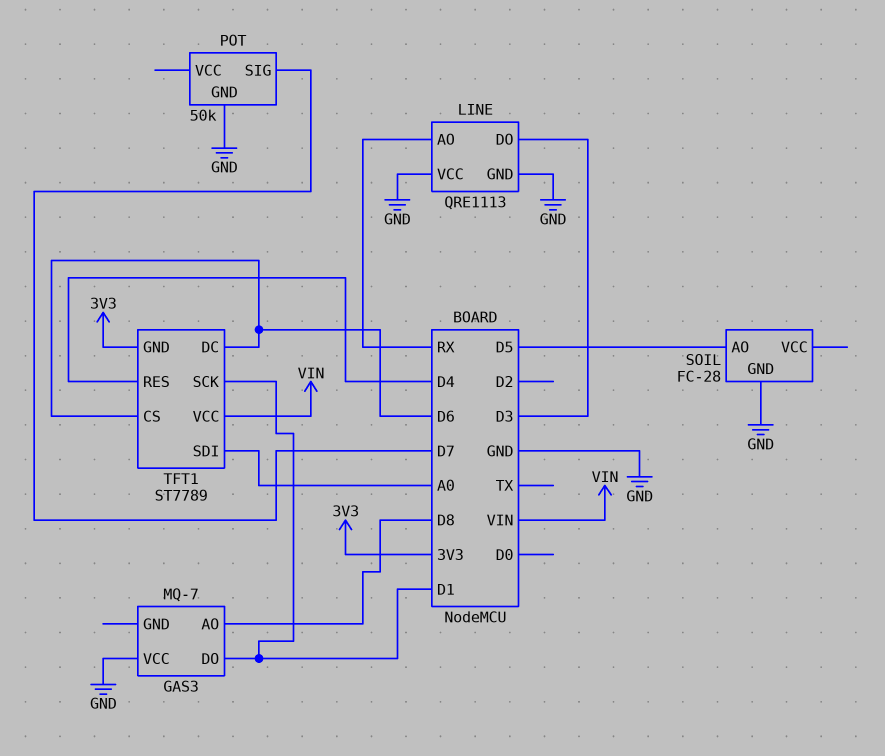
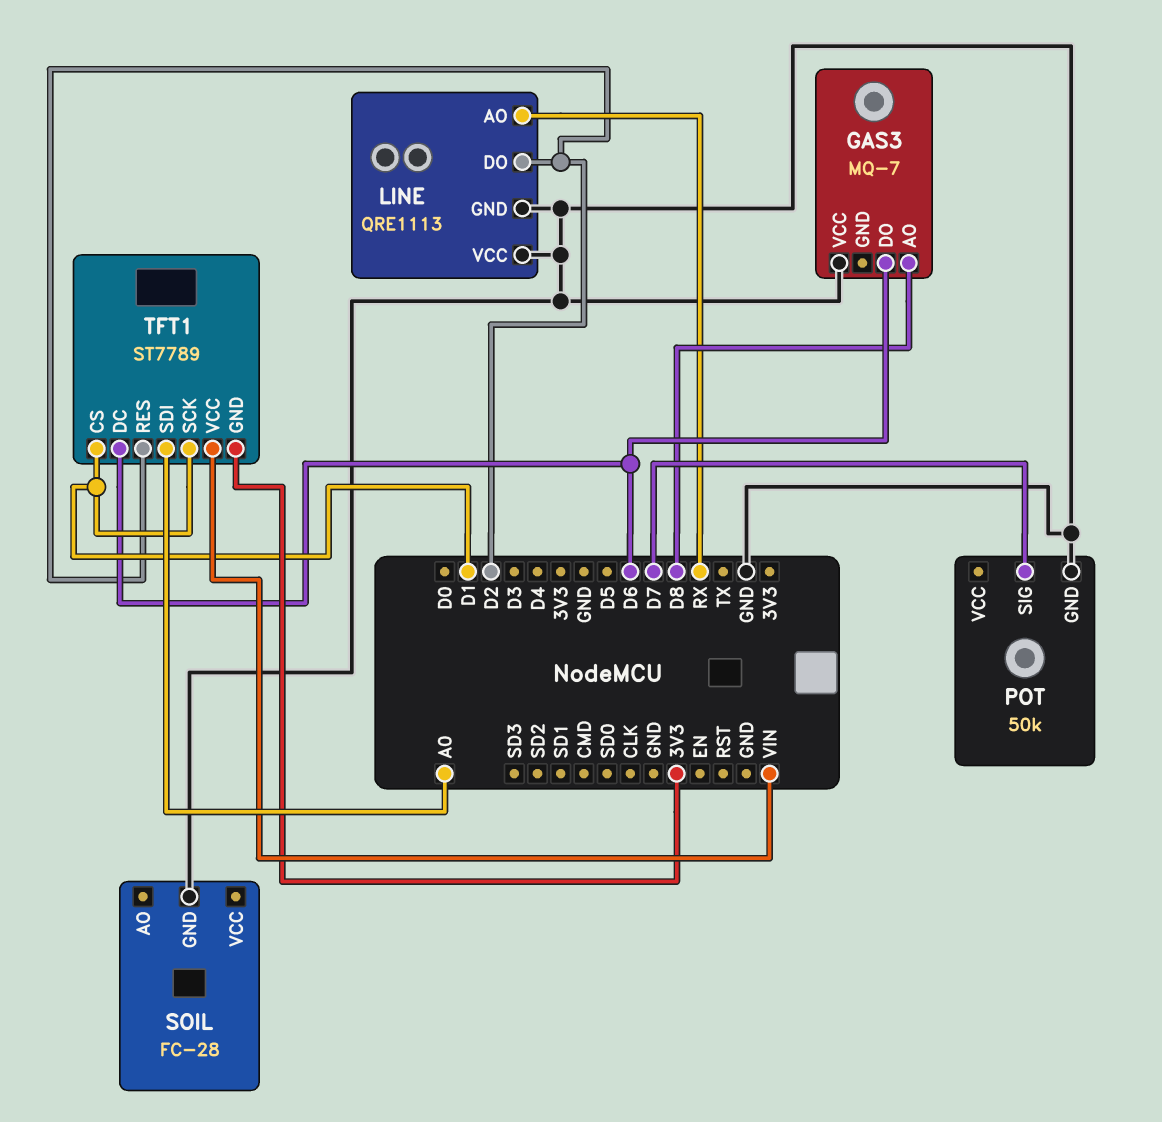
GAS3 pin DO: D1 -> D6
LINE pin DO: D3 -> D2
SOIL pin AO: D5 -> none
TFT1 pin CS: D6 -> D1
TFT1 pin RES: D4 -> D2

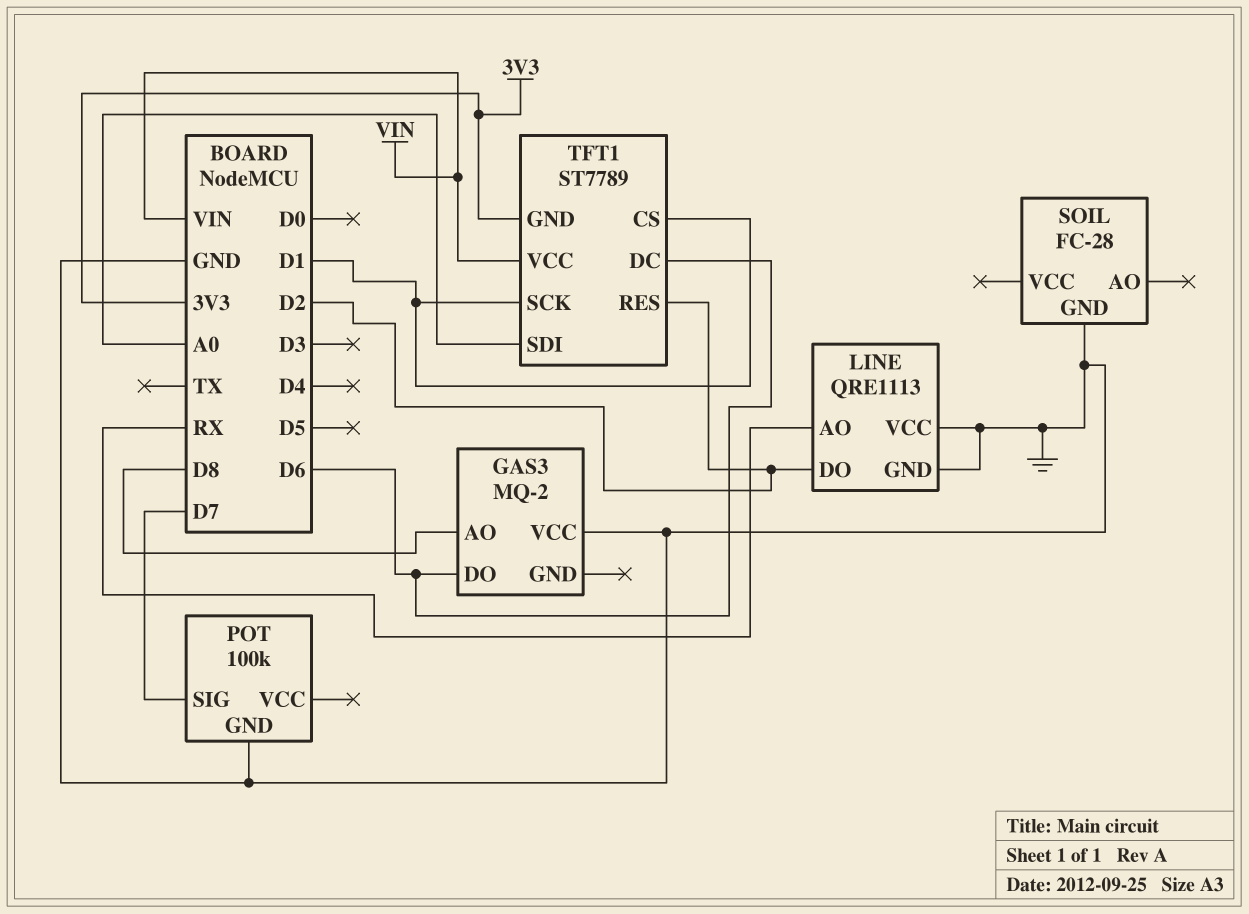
GAS3: MQ-7 -> MQ-2
POT: 50k -> 100k

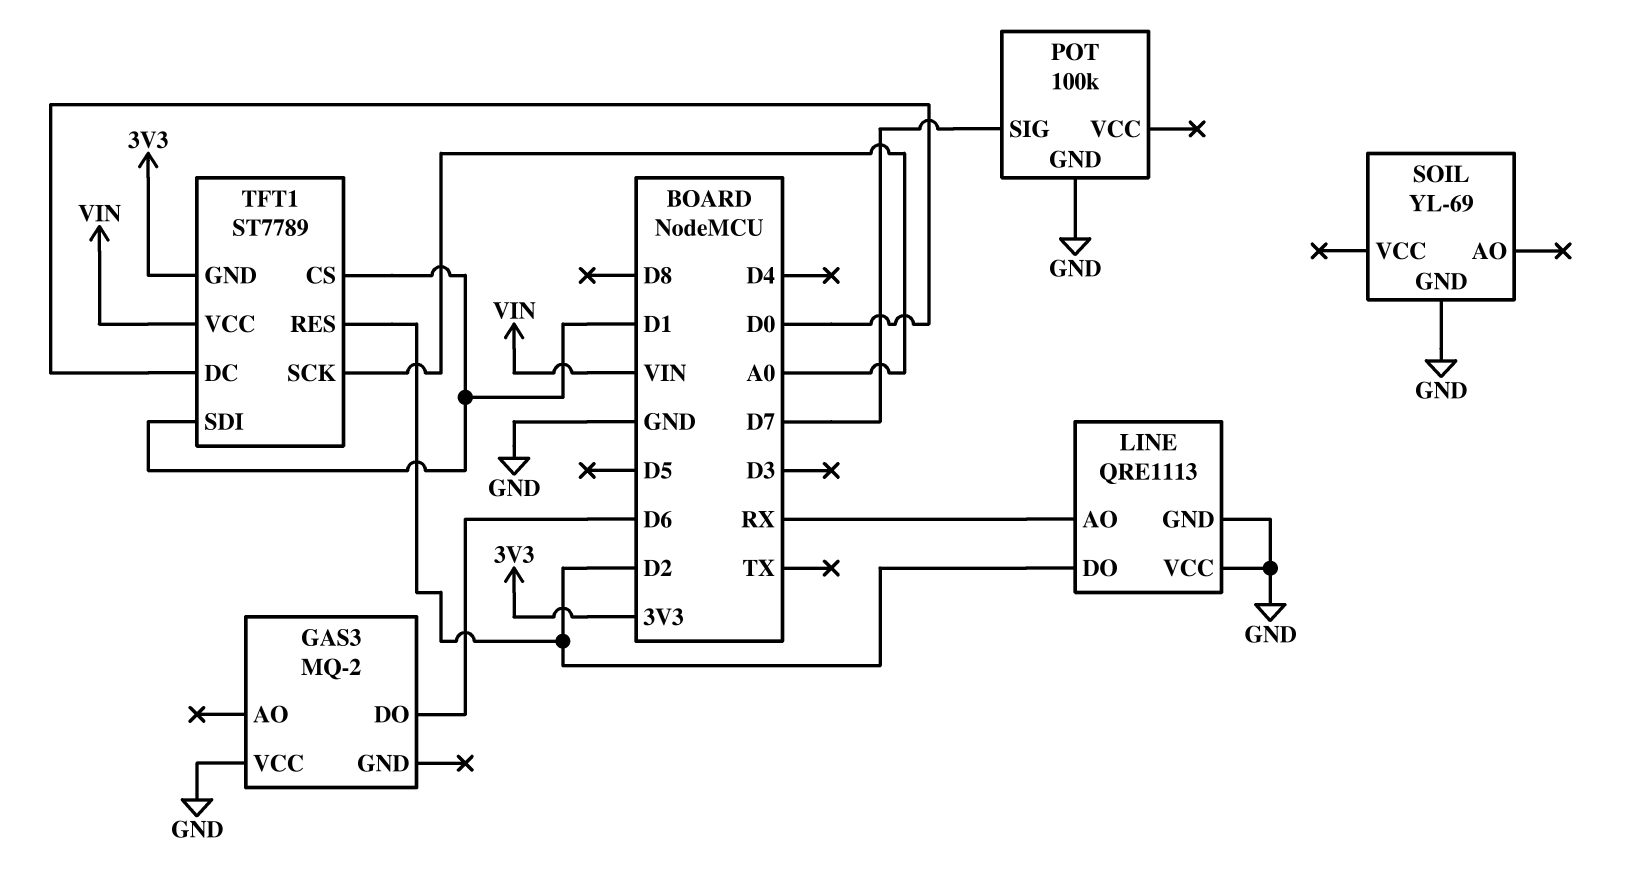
GAS3 pin AO: D8 -> none
SOIL: FC-28 -> YL-69
TFT1 pin DC: D6 -> D0
TFT1 pin SCK: D1 -> A0
TFT1 pin SDI: A0 -> D1

